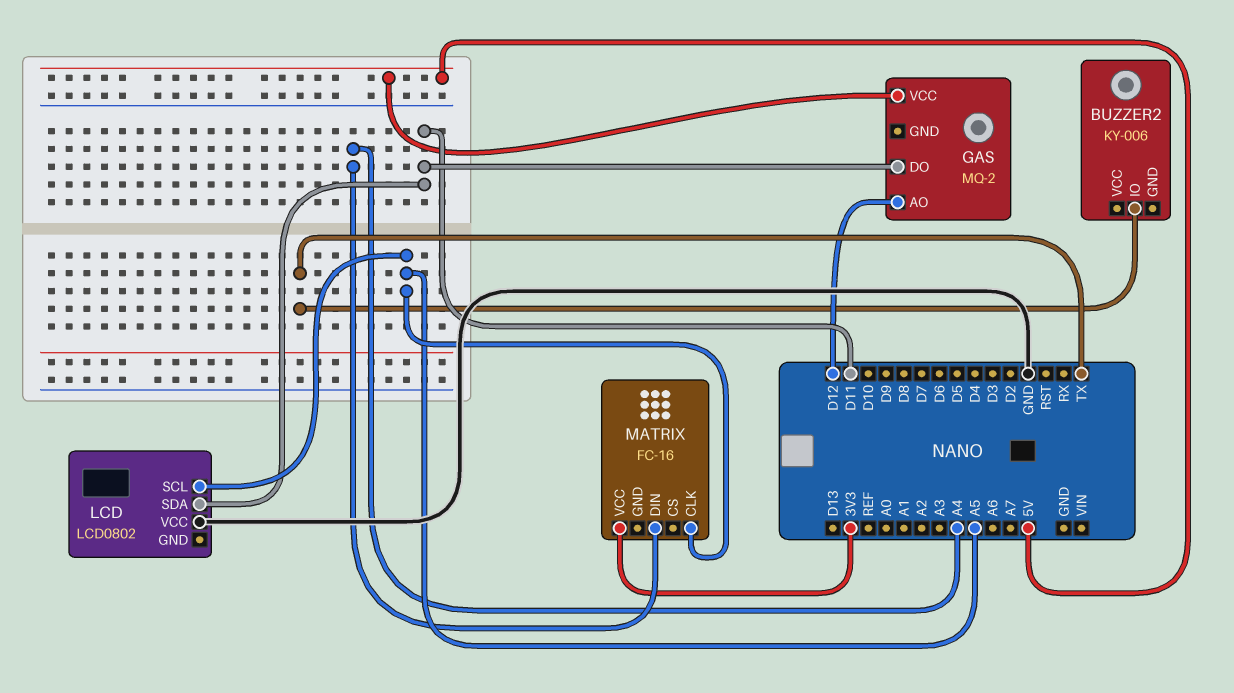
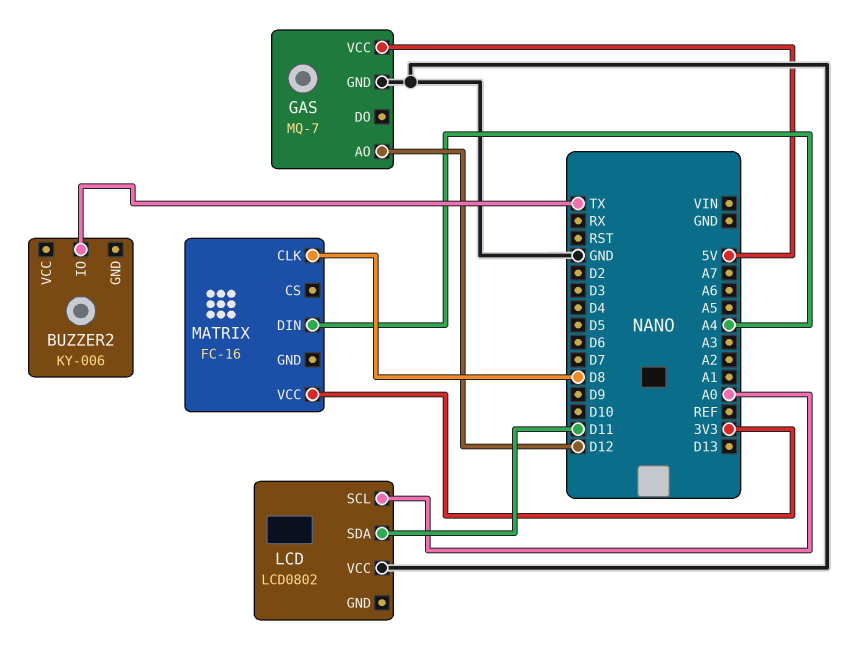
GAS: MQ-2 -> MQ-7
GAS pin DO: D11 -> none
GAS pin GND: none -> GND
LCD pin SCL: A5 -> A0
MATRIX pin CLK: A5 -> D8

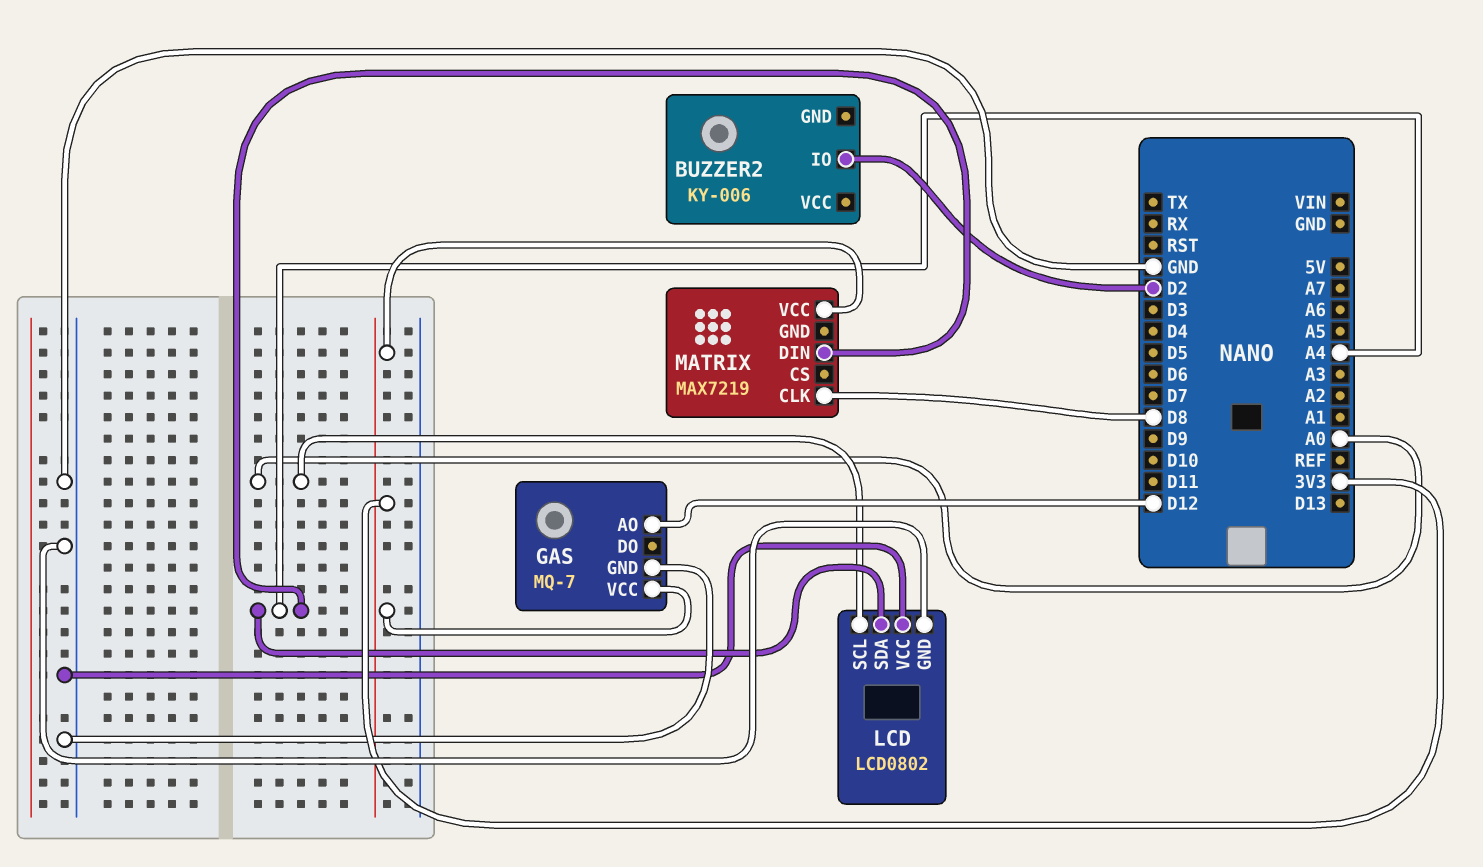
BUZZER2 pin IO: TX -> D2
GAS pin VCC: 5V -> 3V3
LCD pin GND: none -> GND
LCD pin SDA: D11 -> A4
MATRIX: FC-16 -> MAX7219

